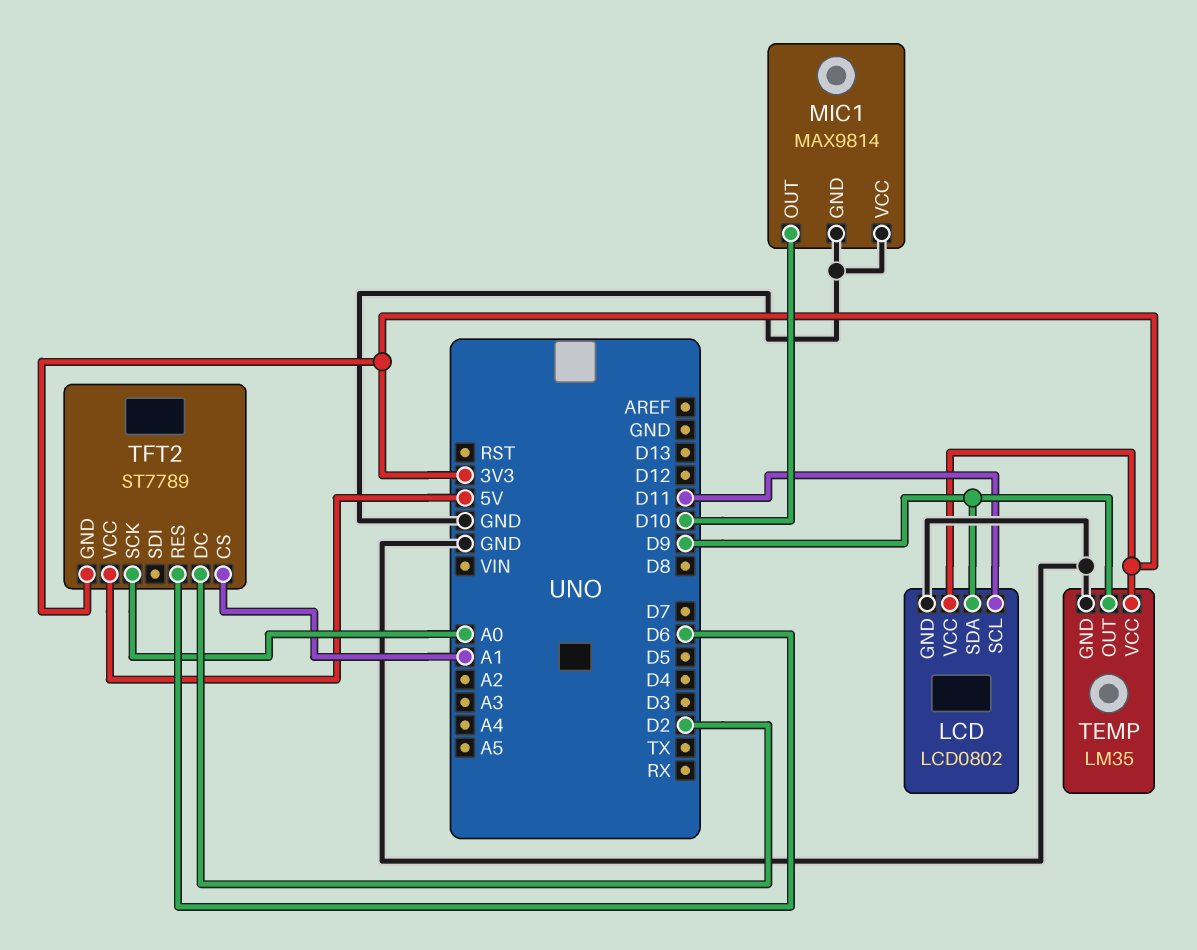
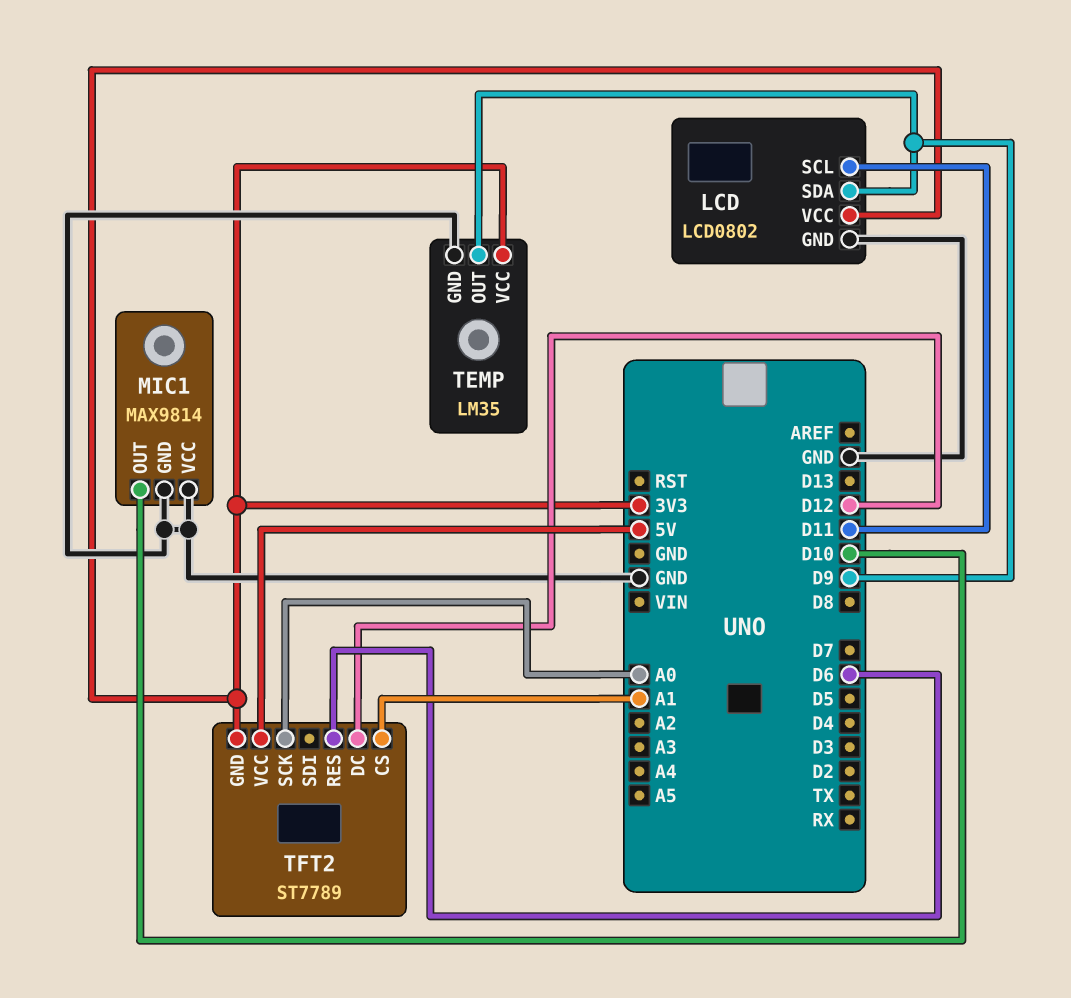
TFT2 pin DC: D2 -> D12

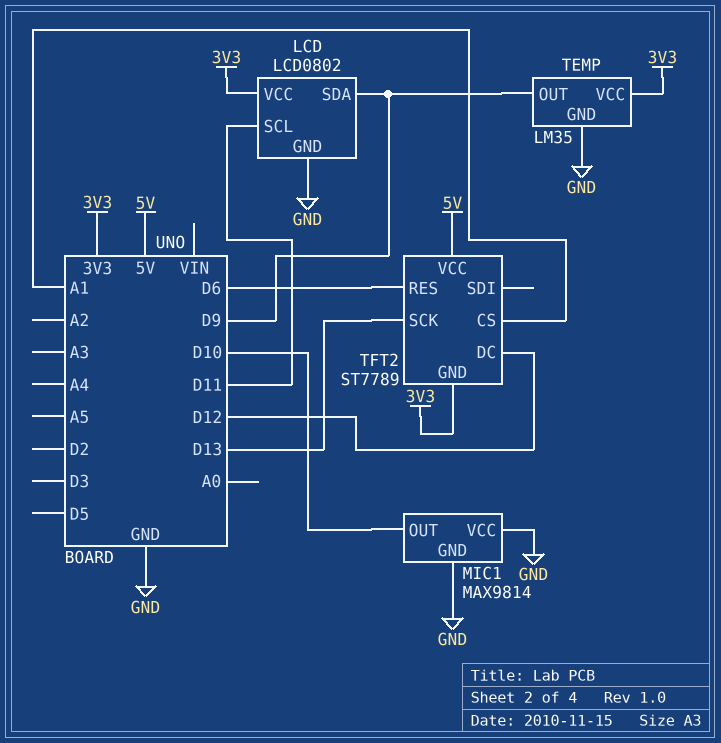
TFT2 pin SCK: A0 -> D13

